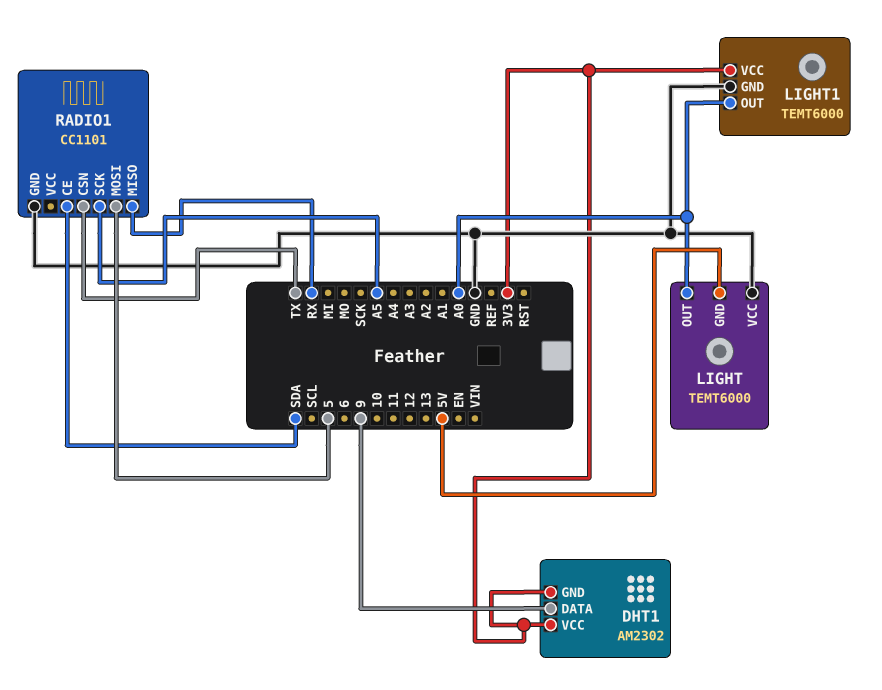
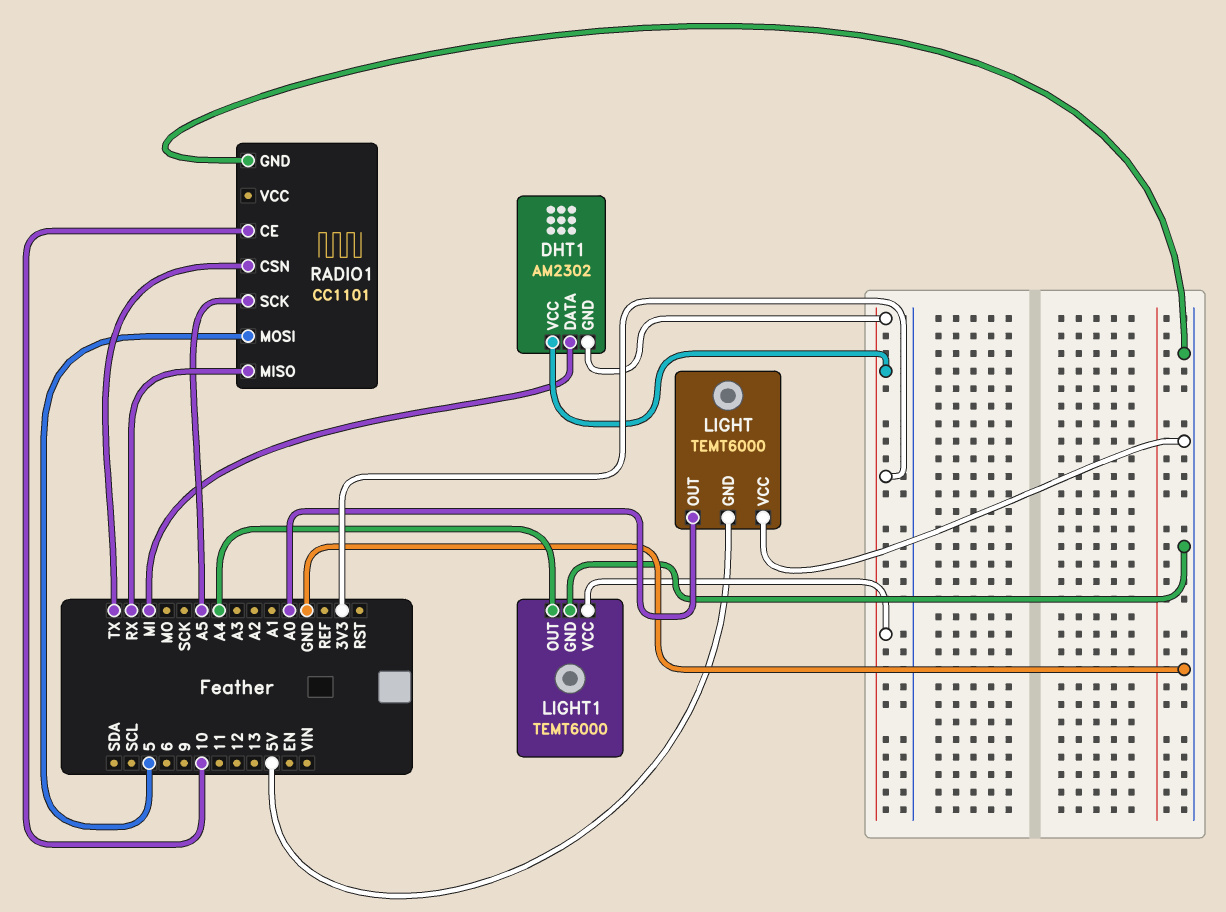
DHT1 pin DATA: 9 -> MI
LIGHT1 pin OUT: A0 -> A4
RADIO1 pin CE: SDA -> 10

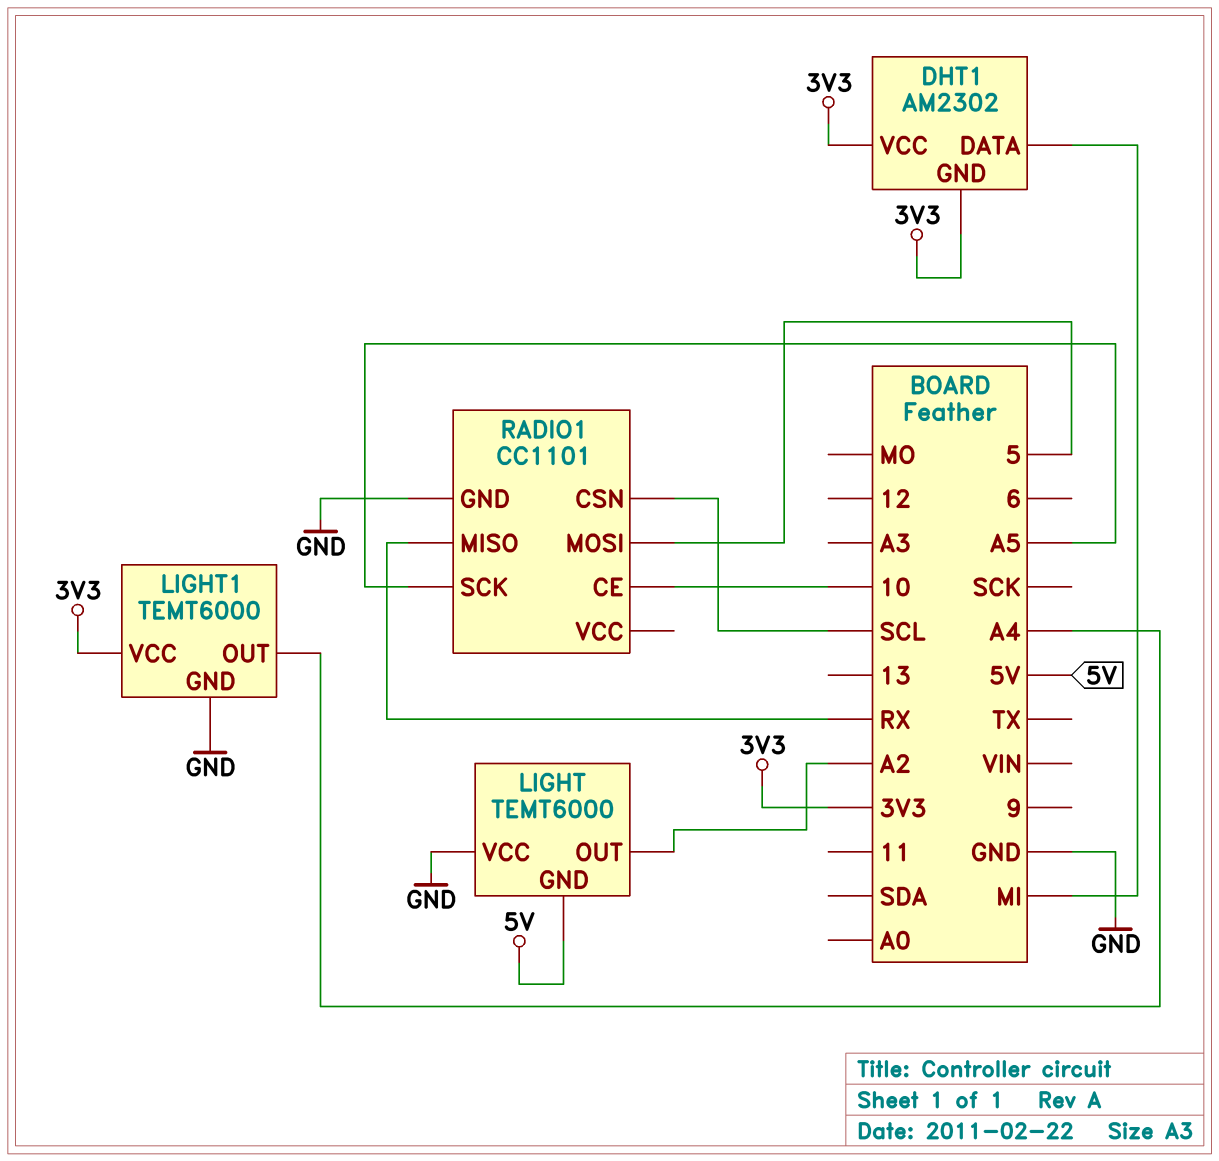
LIGHT pin OUT: A0 -> A2
RADIO1 pin CSN: TX -> SCL

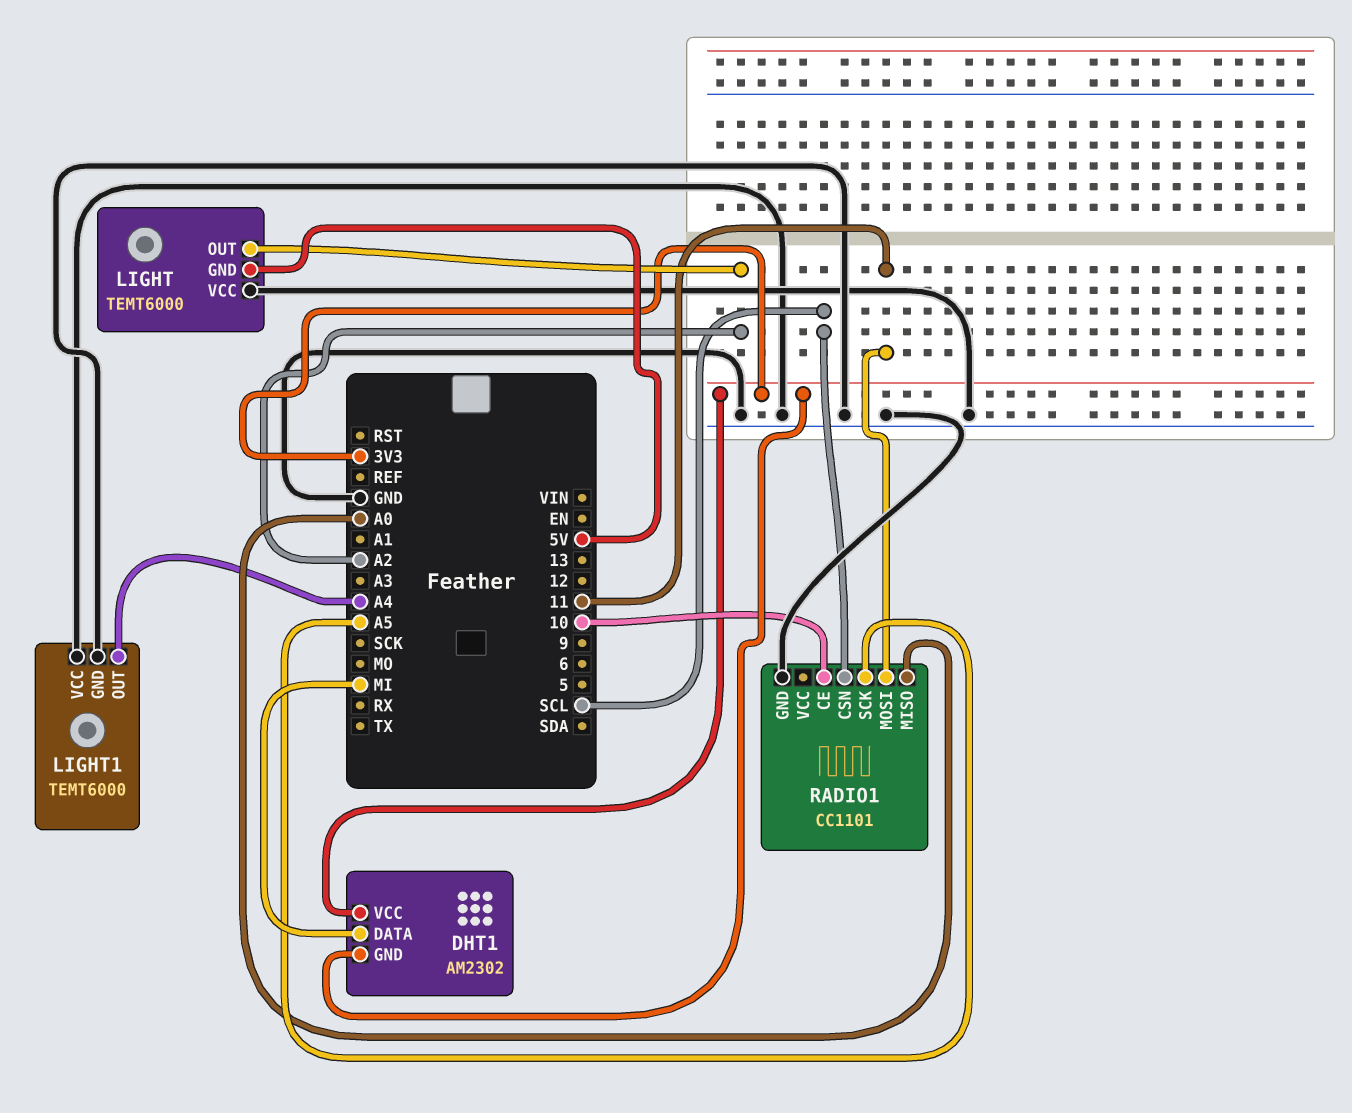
LIGHT1 pin VCC: 3V3 -> GND
RADIO1 pin MISO: RX -> A0
RADIO1 pin MOSI: 5 -> 11

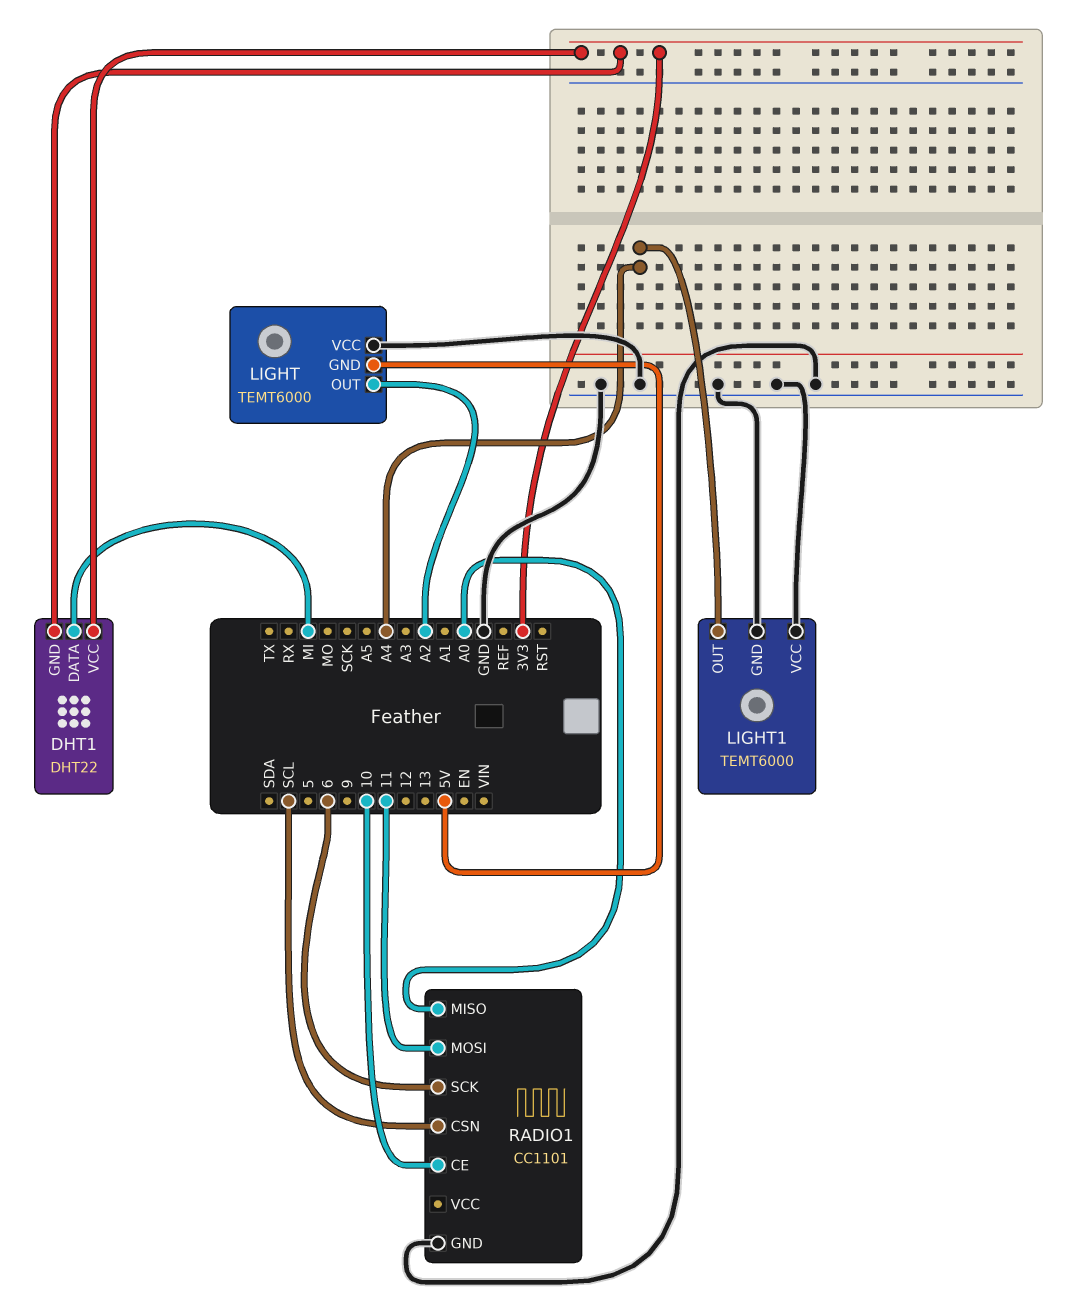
DHT1: AM2302 -> DHT22
RADIO1 pin SCK: A5 -> 6

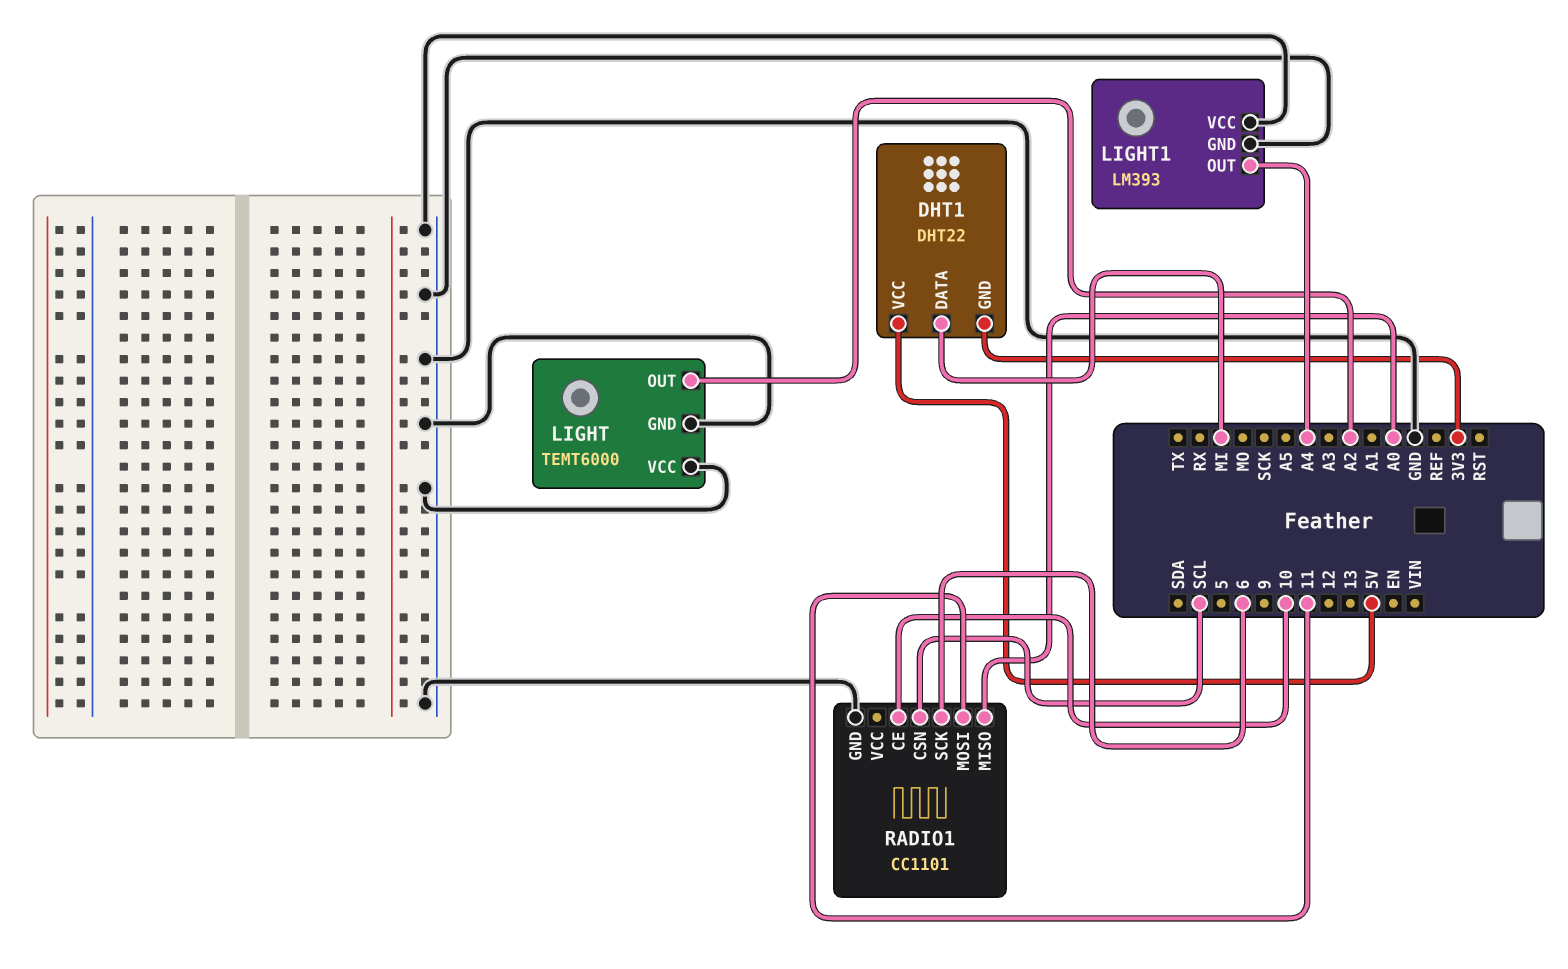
DHT1 pin VCC: 3V3 -> 5V
LIGHT pin GND: 5V -> GND
LIGHT1: TEMT6000 -> LM393

